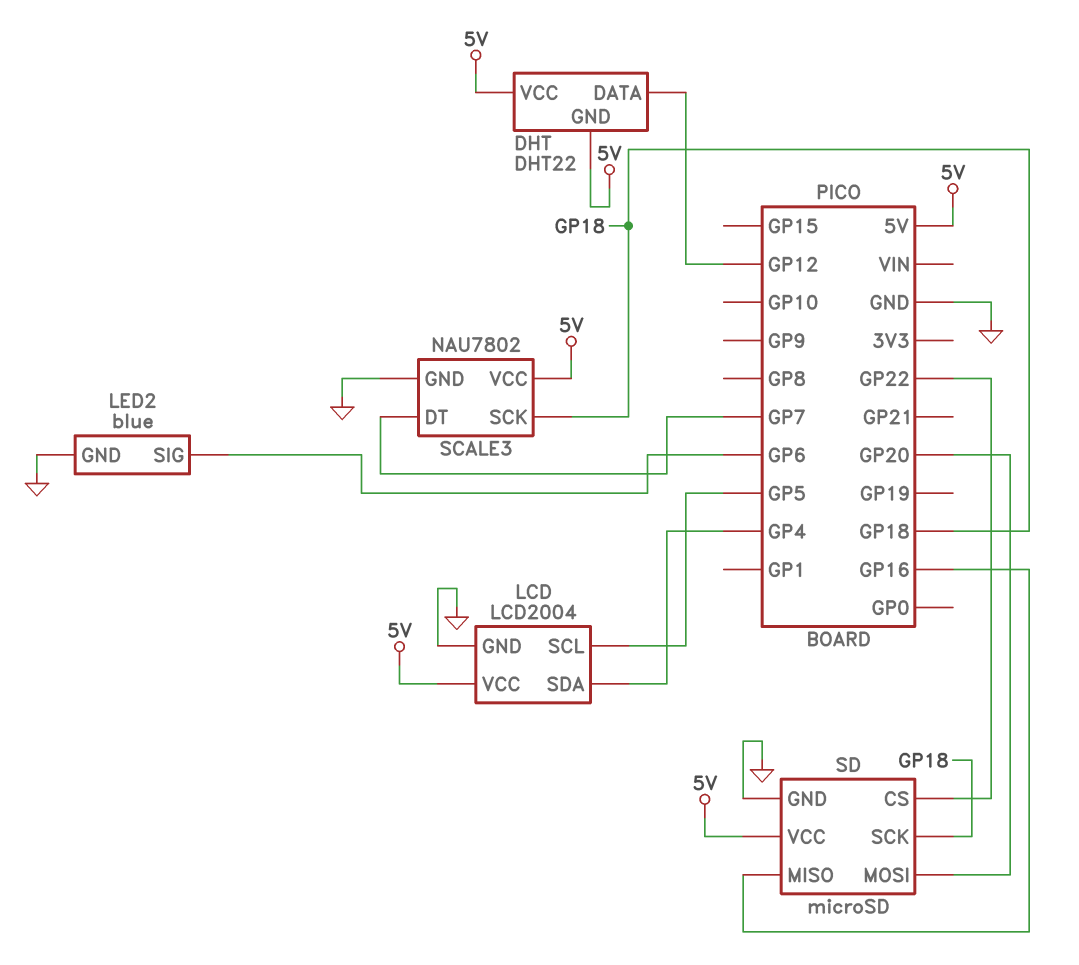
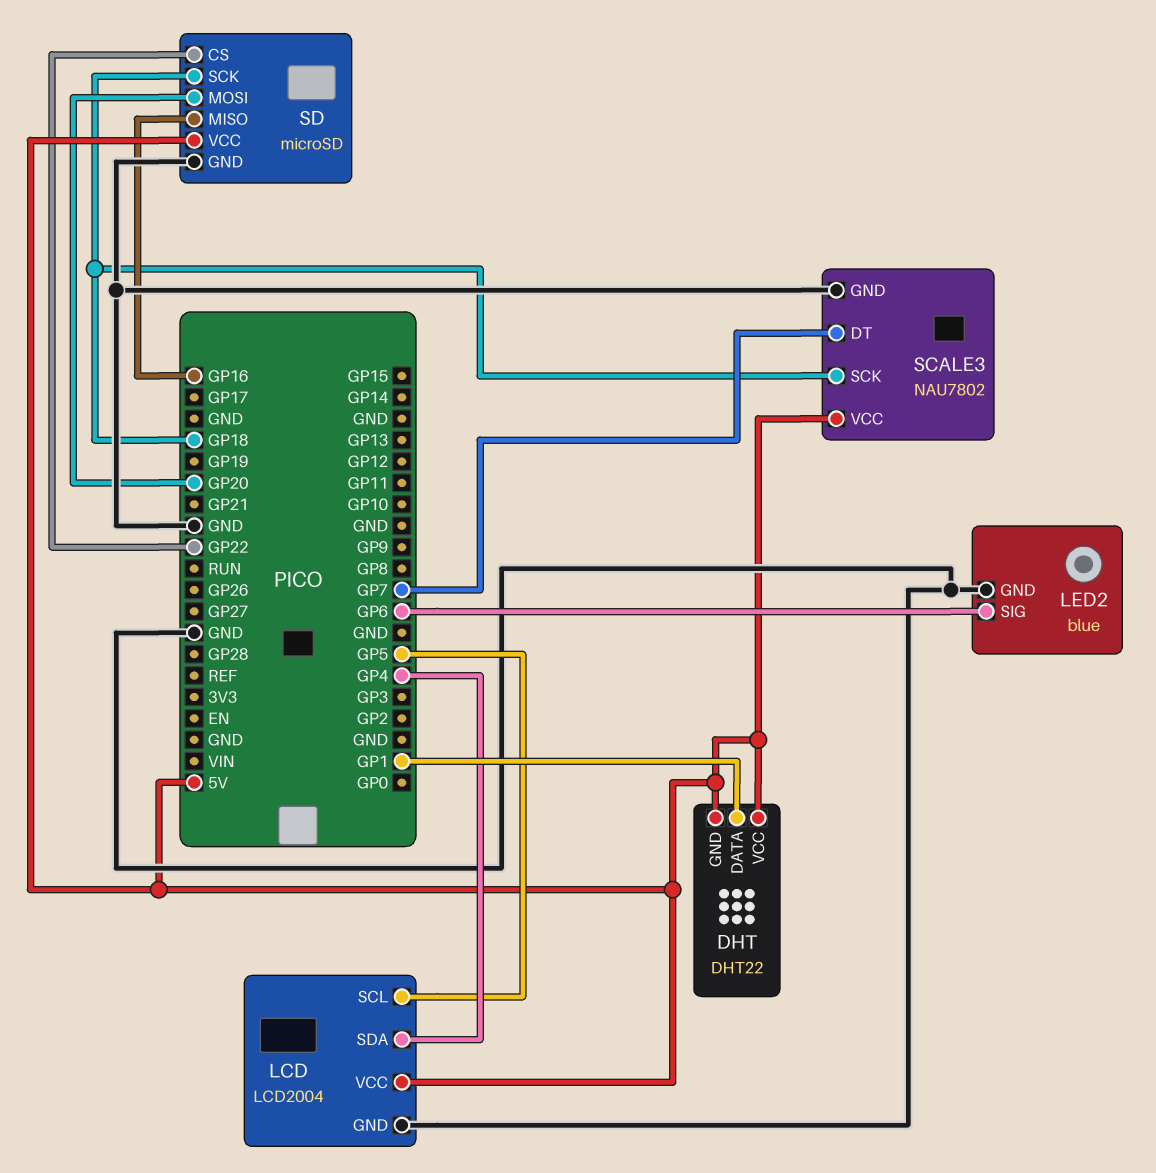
DHT pin DATA: GP12 -> GP1

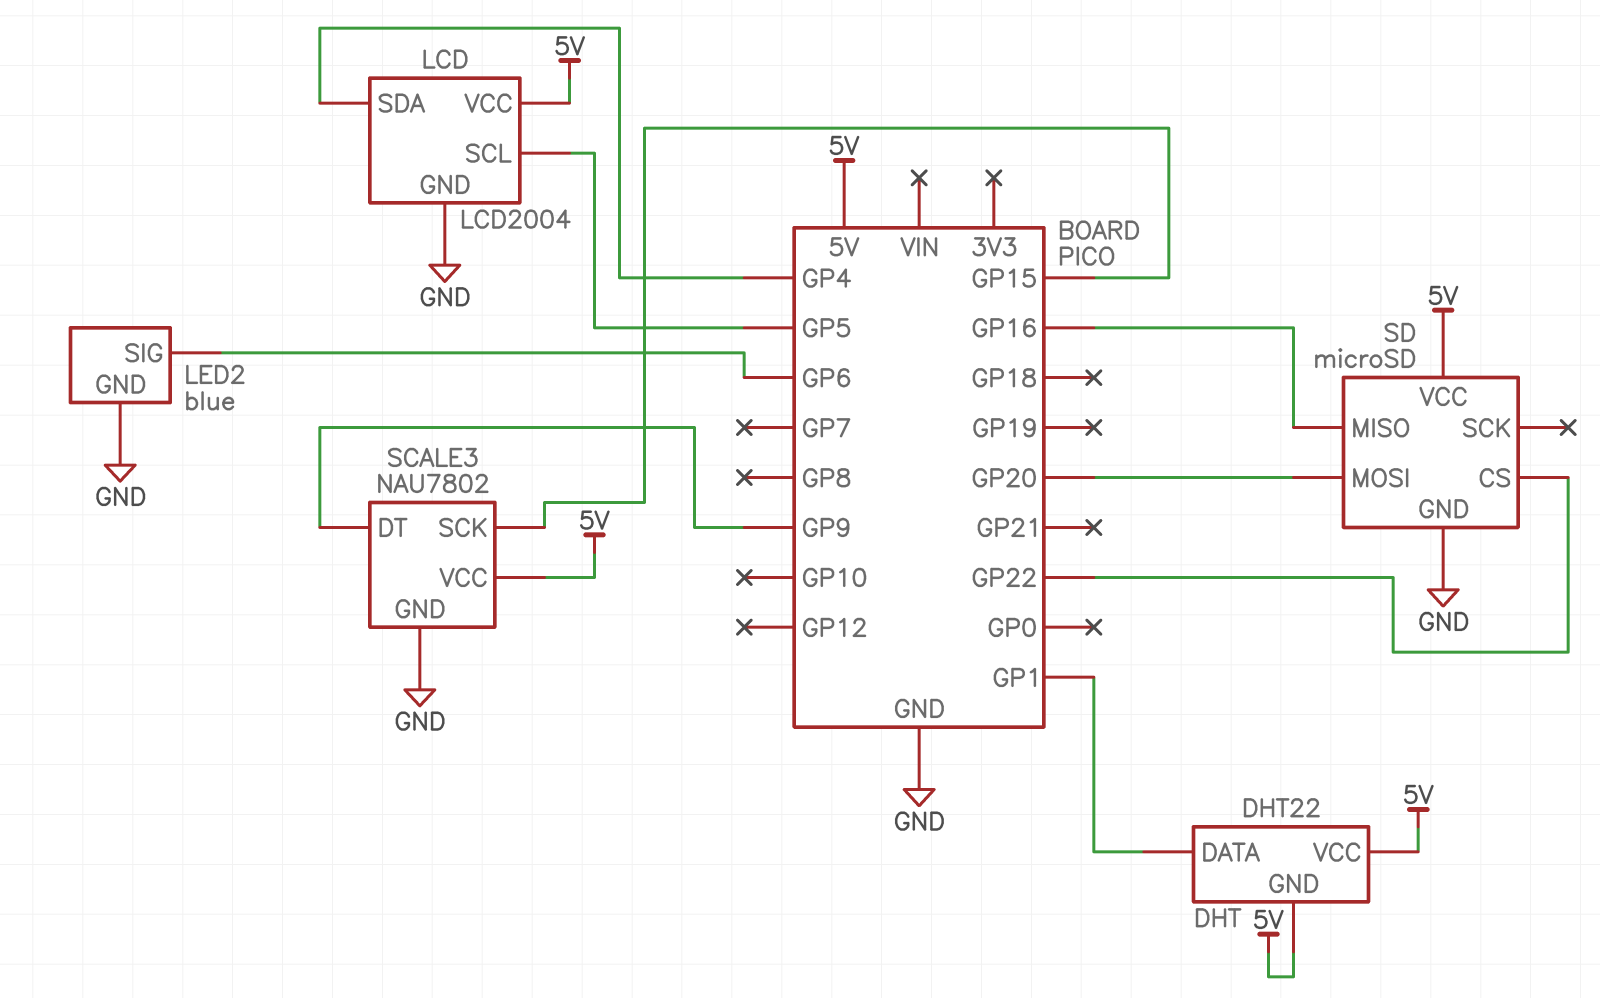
SCALE3 pin DT: GP7 -> GP9
SCALE3 pin SCK: GP18 -> GP15
SD pin SCK: GP18 -> none

